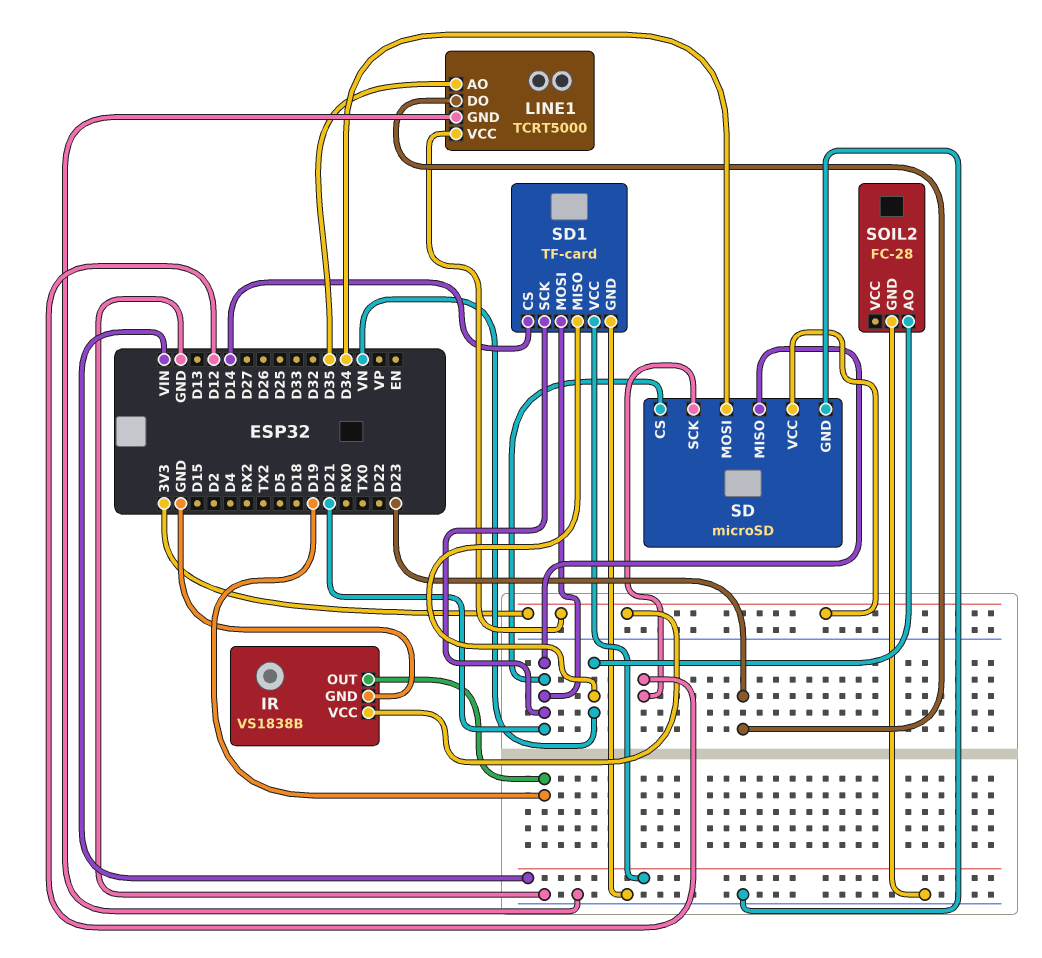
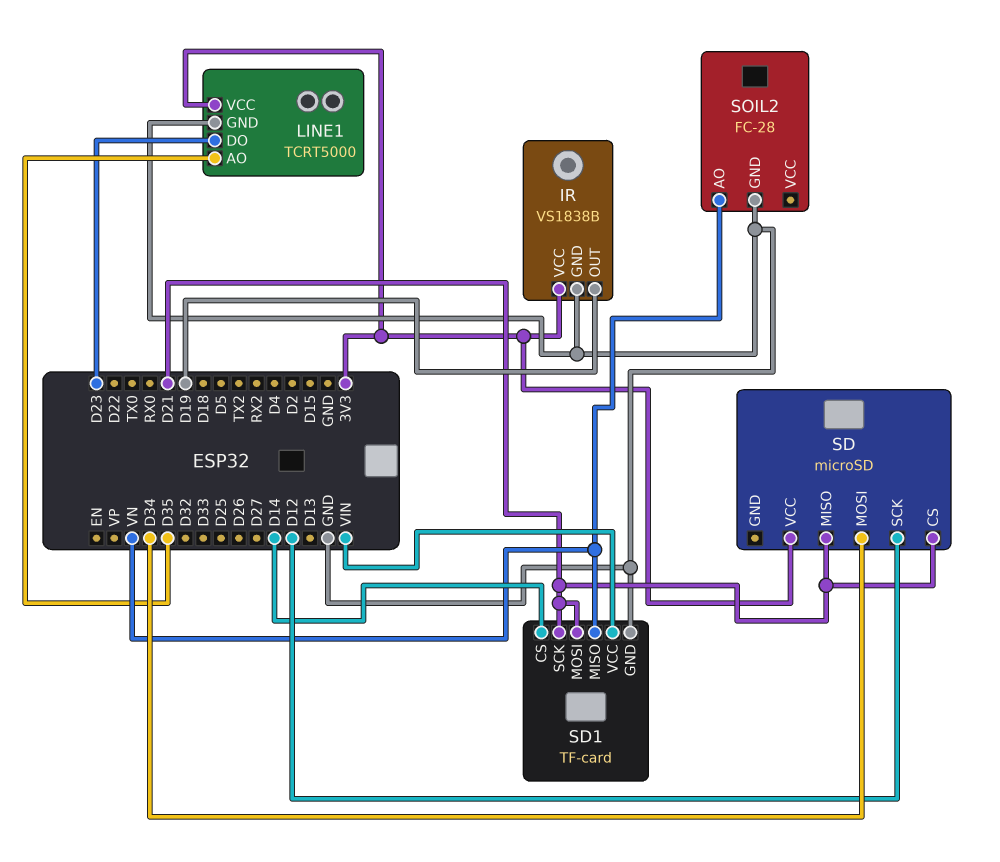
SD pin GND: GND -> none

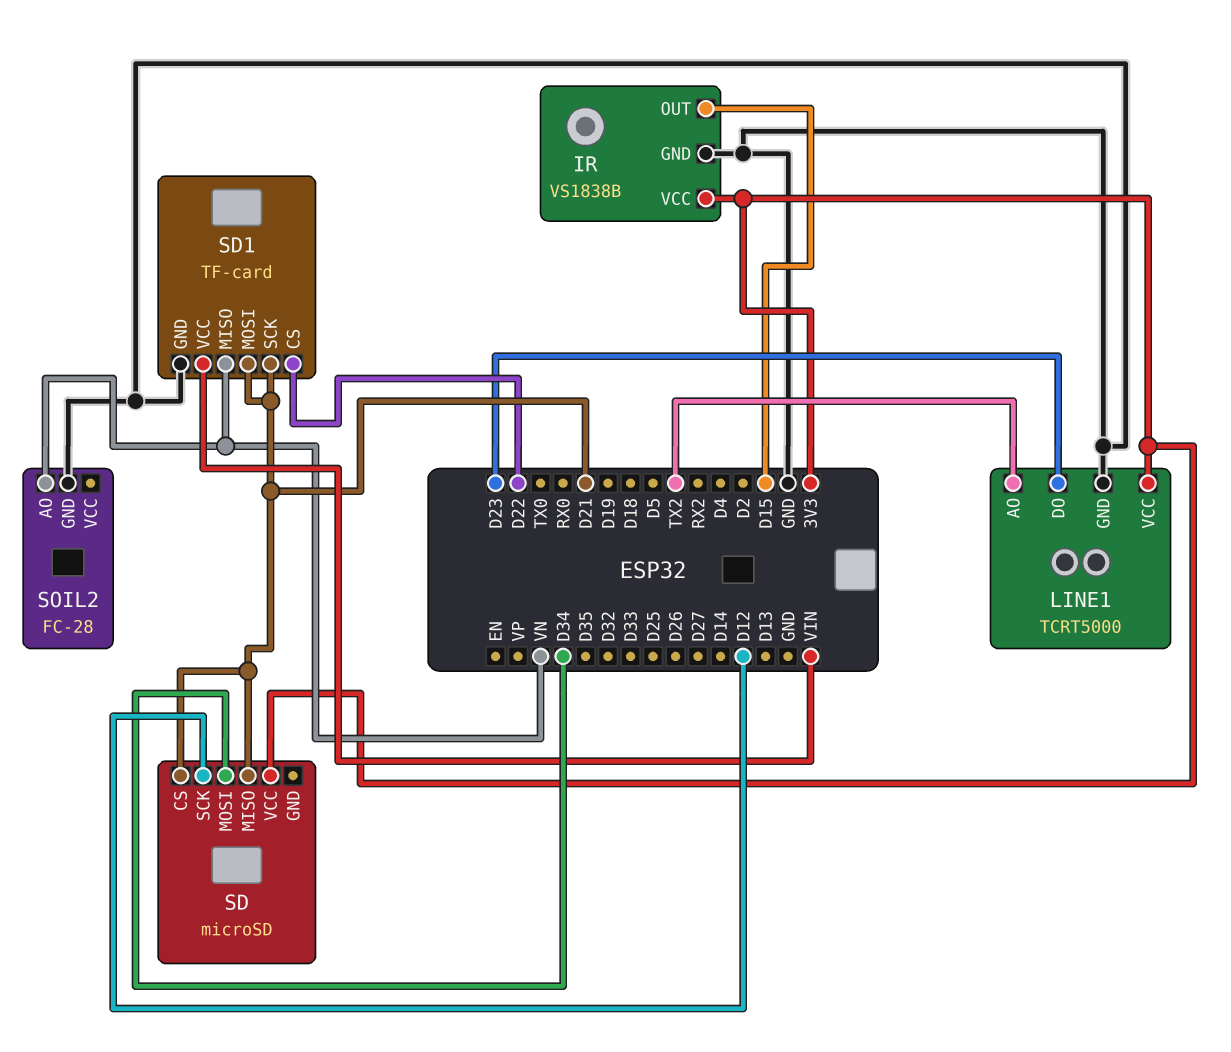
IR pin OUT: D19 -> D15
LINE1 pin AO: D35 -> TX2
SD1 pin CS: D14 -> D22

